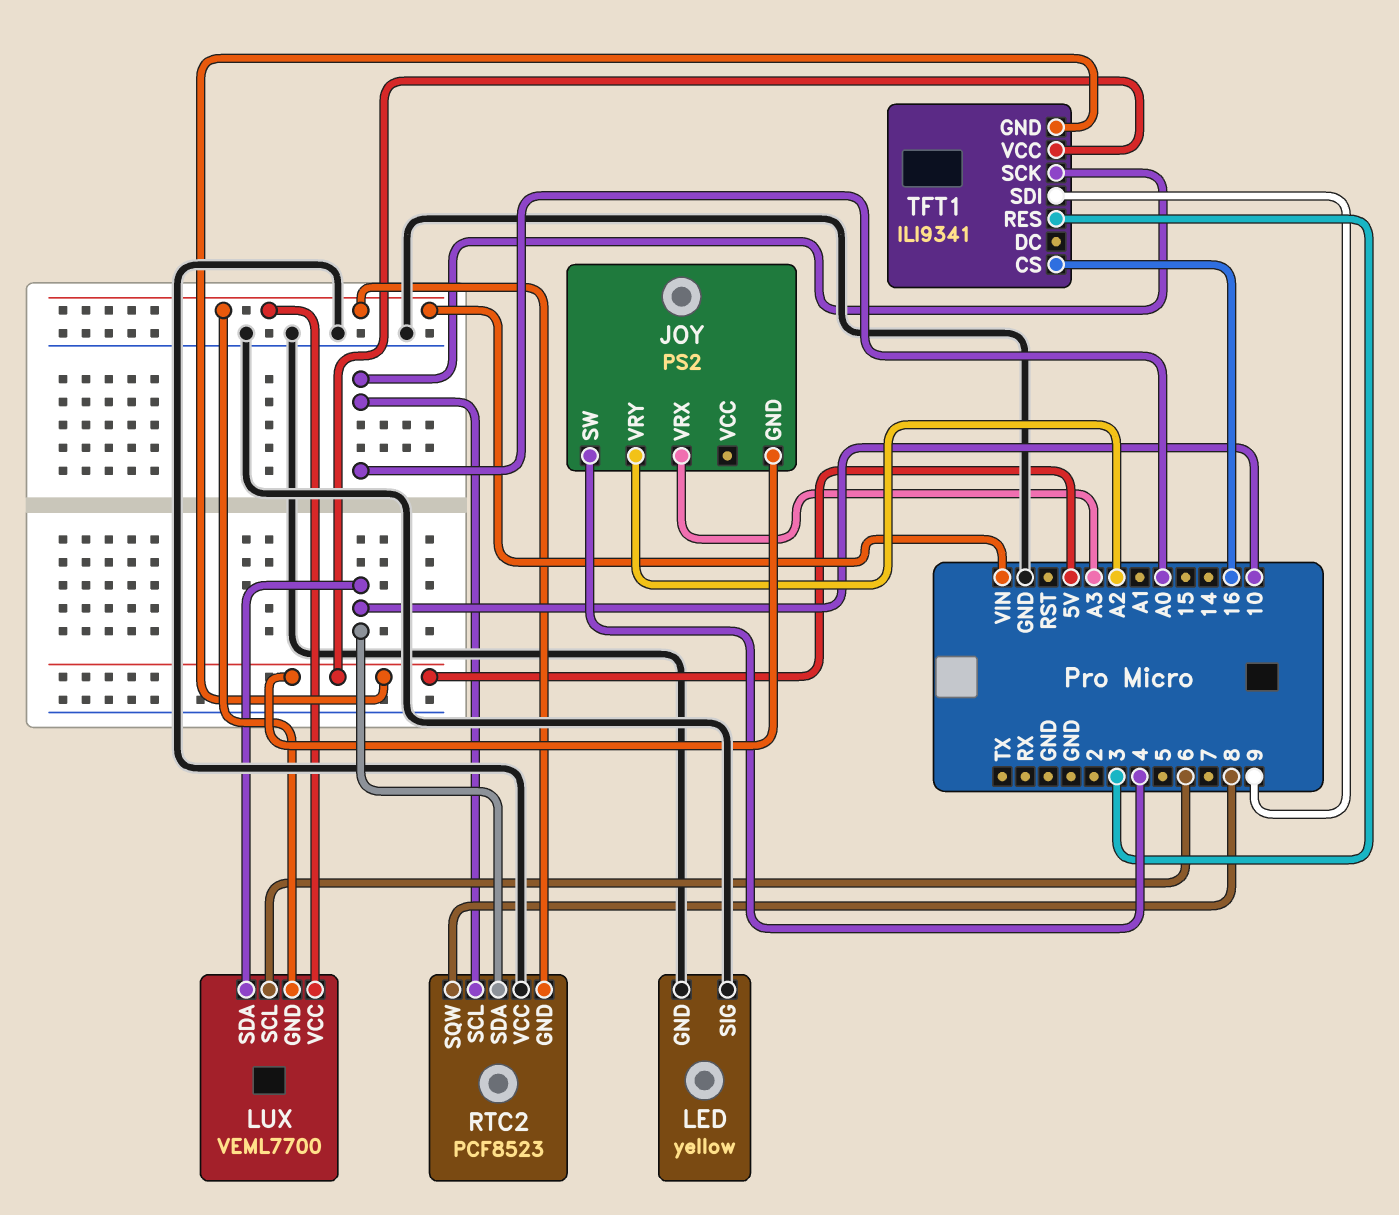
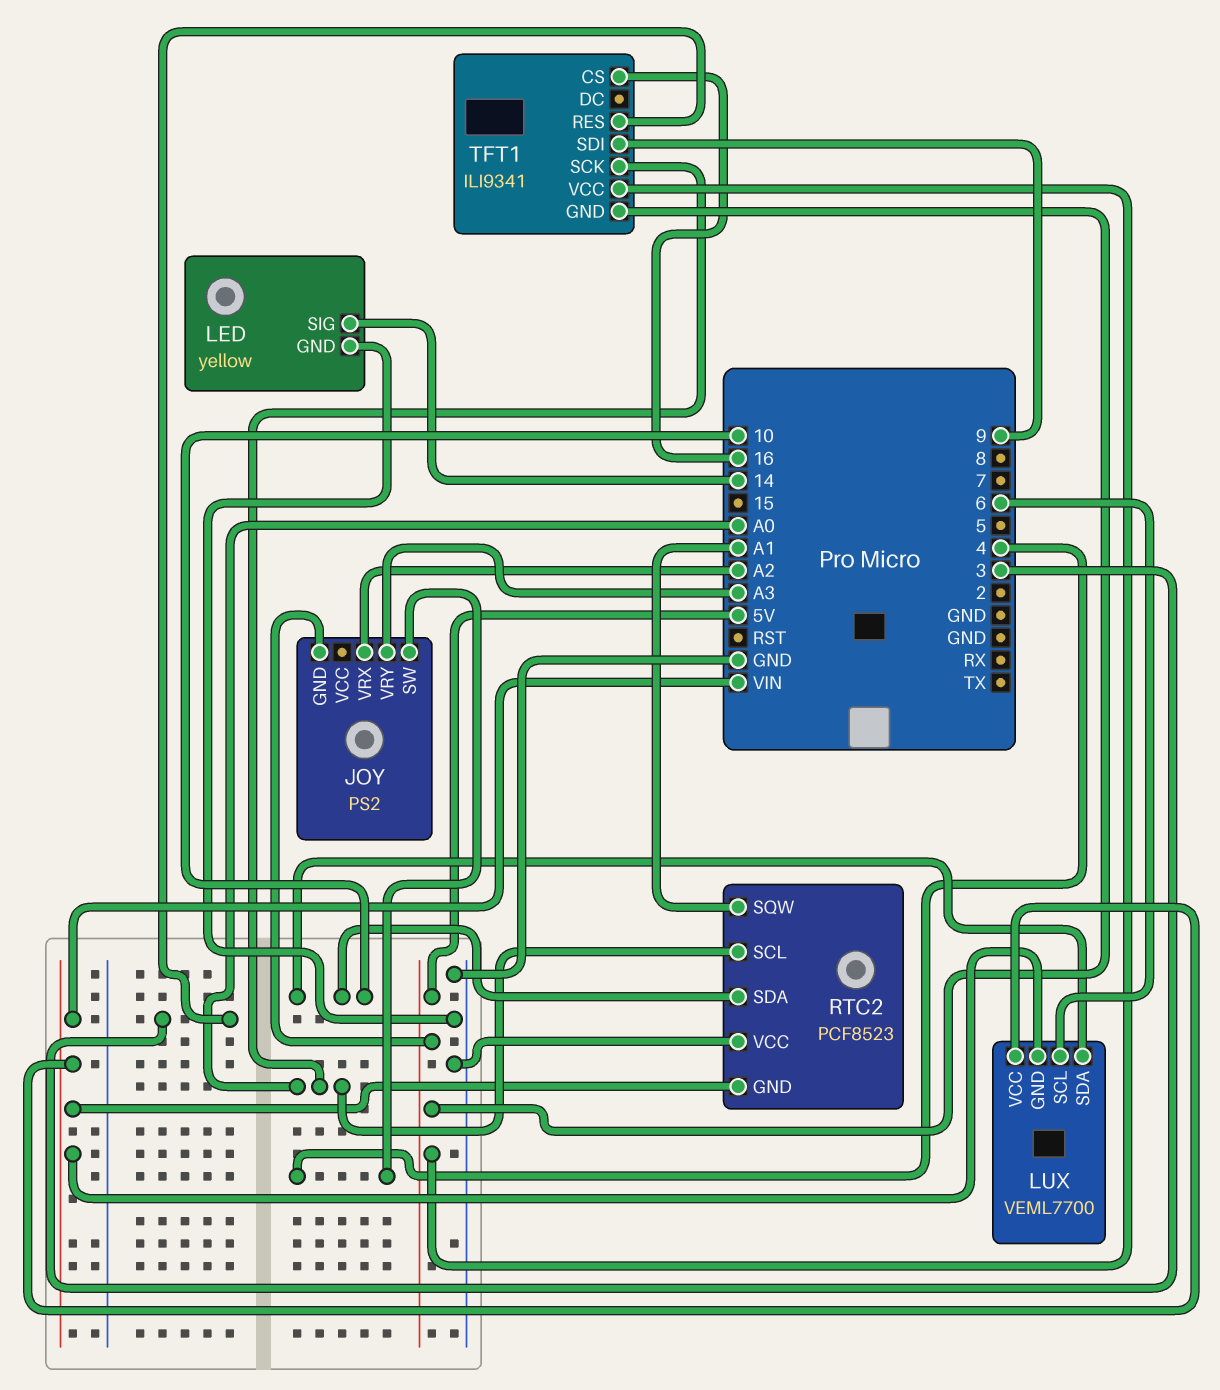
JOY pin VRX: A3 -> A2
JOY pin VRY: A2 -> A3
LED pin SIG: GND -> 14
RTC2 pin SQW: 8 -> A1

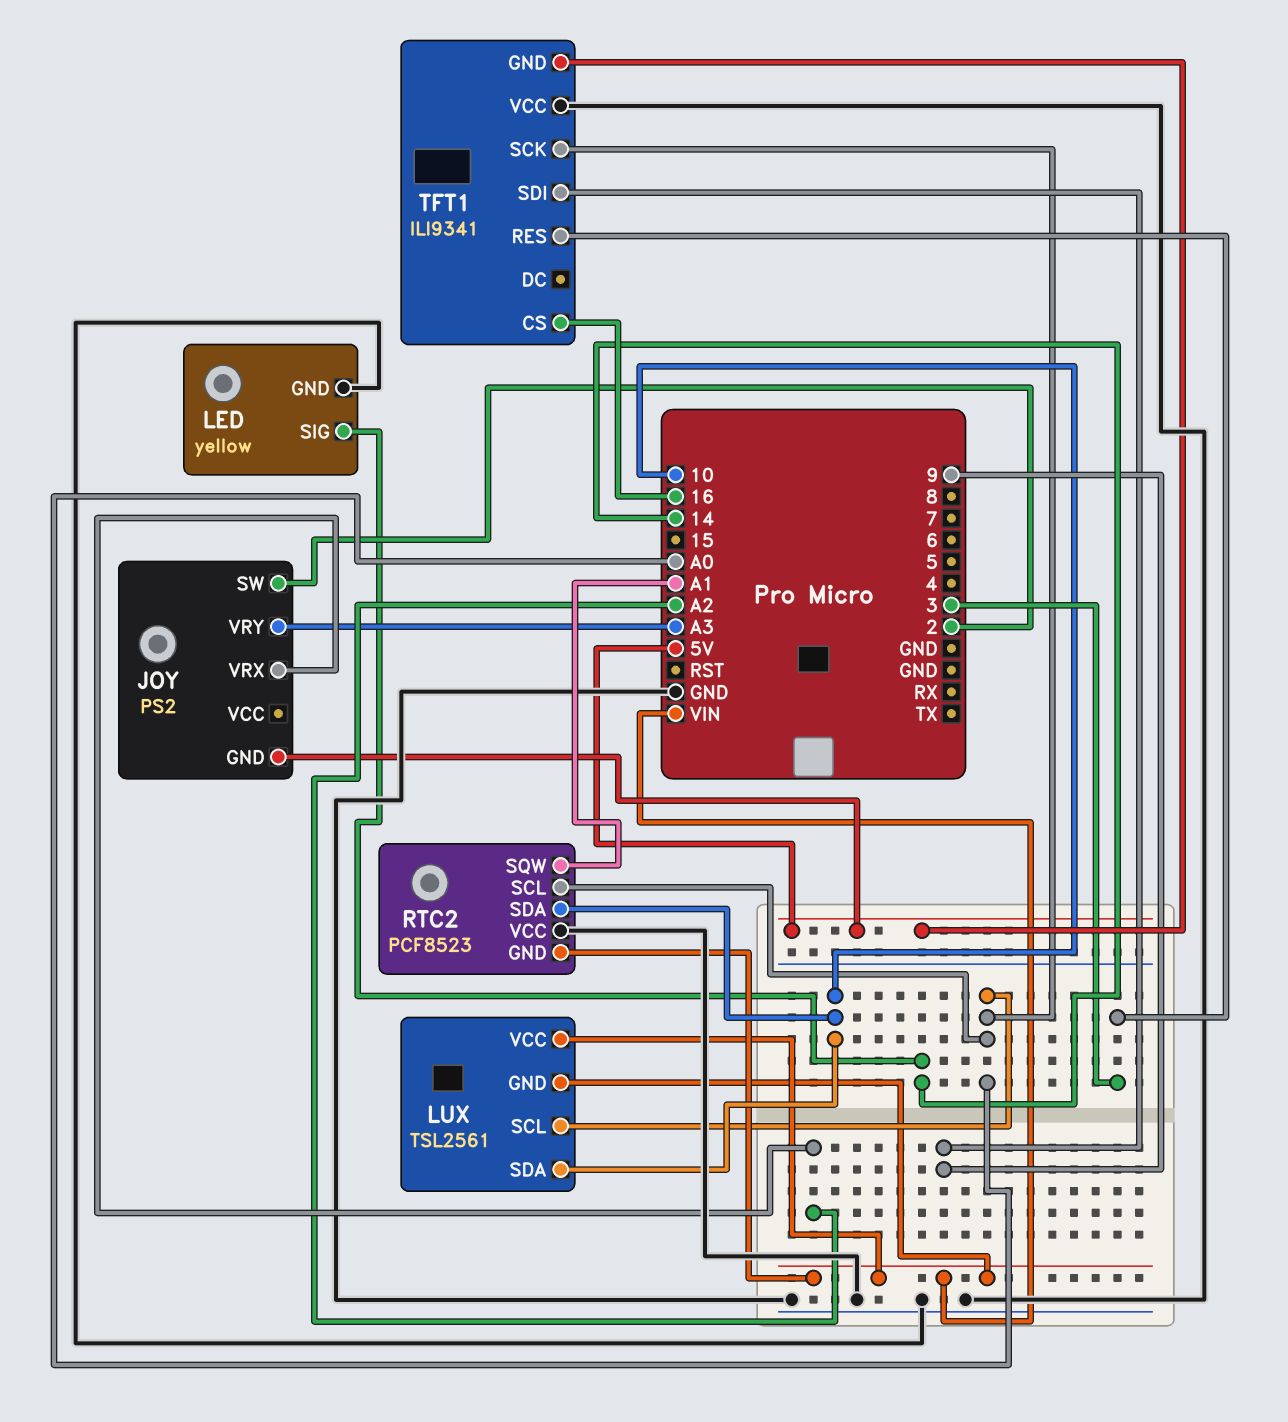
JOY pin SW: 4 -> 2
LUX: VEML7700 -> TSL2561
LUX pin SCL: 6 -> A0
TFT1 pin VCC: 5V -> GND

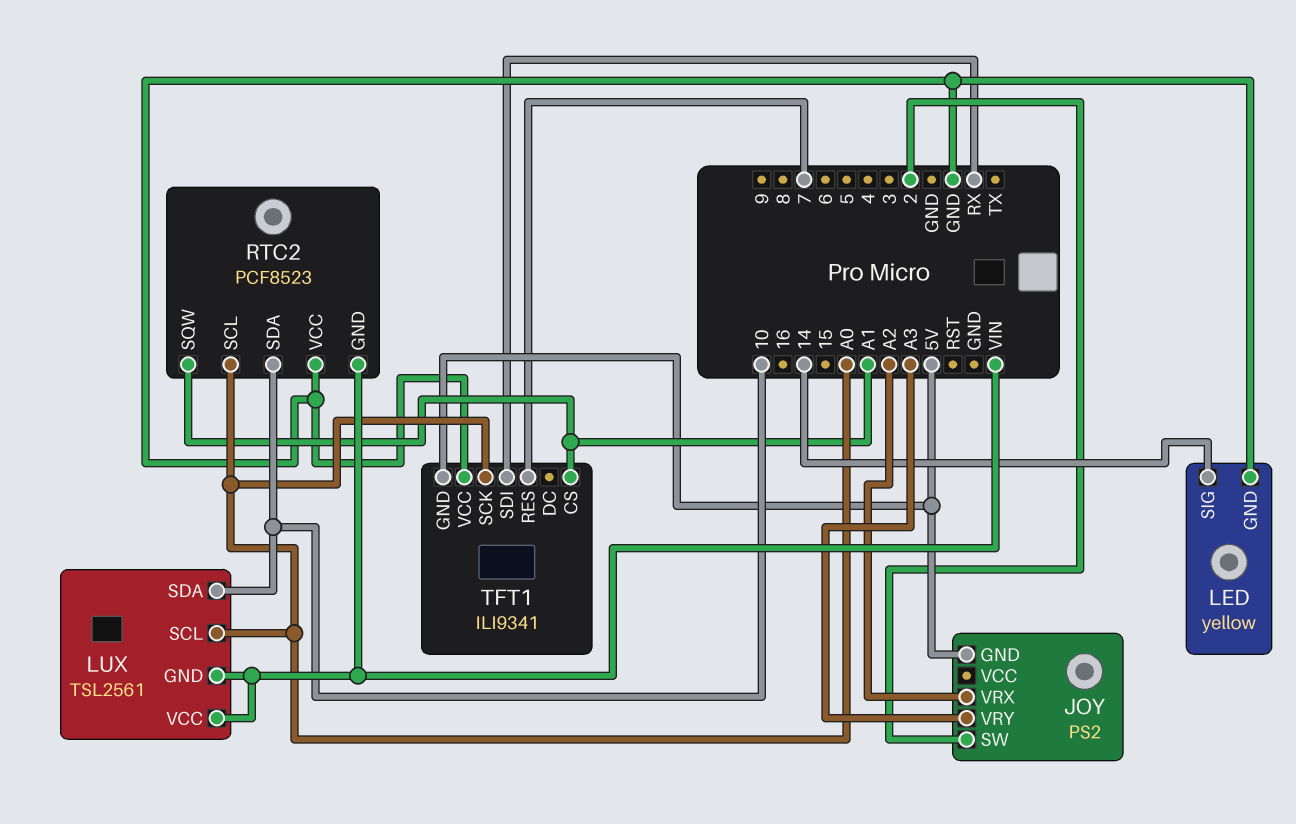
TFT1 pin CS: 16 -> A1
TFT1 pin RES: 3 -> 7
TFT1 pin SDI: 9 -> RX

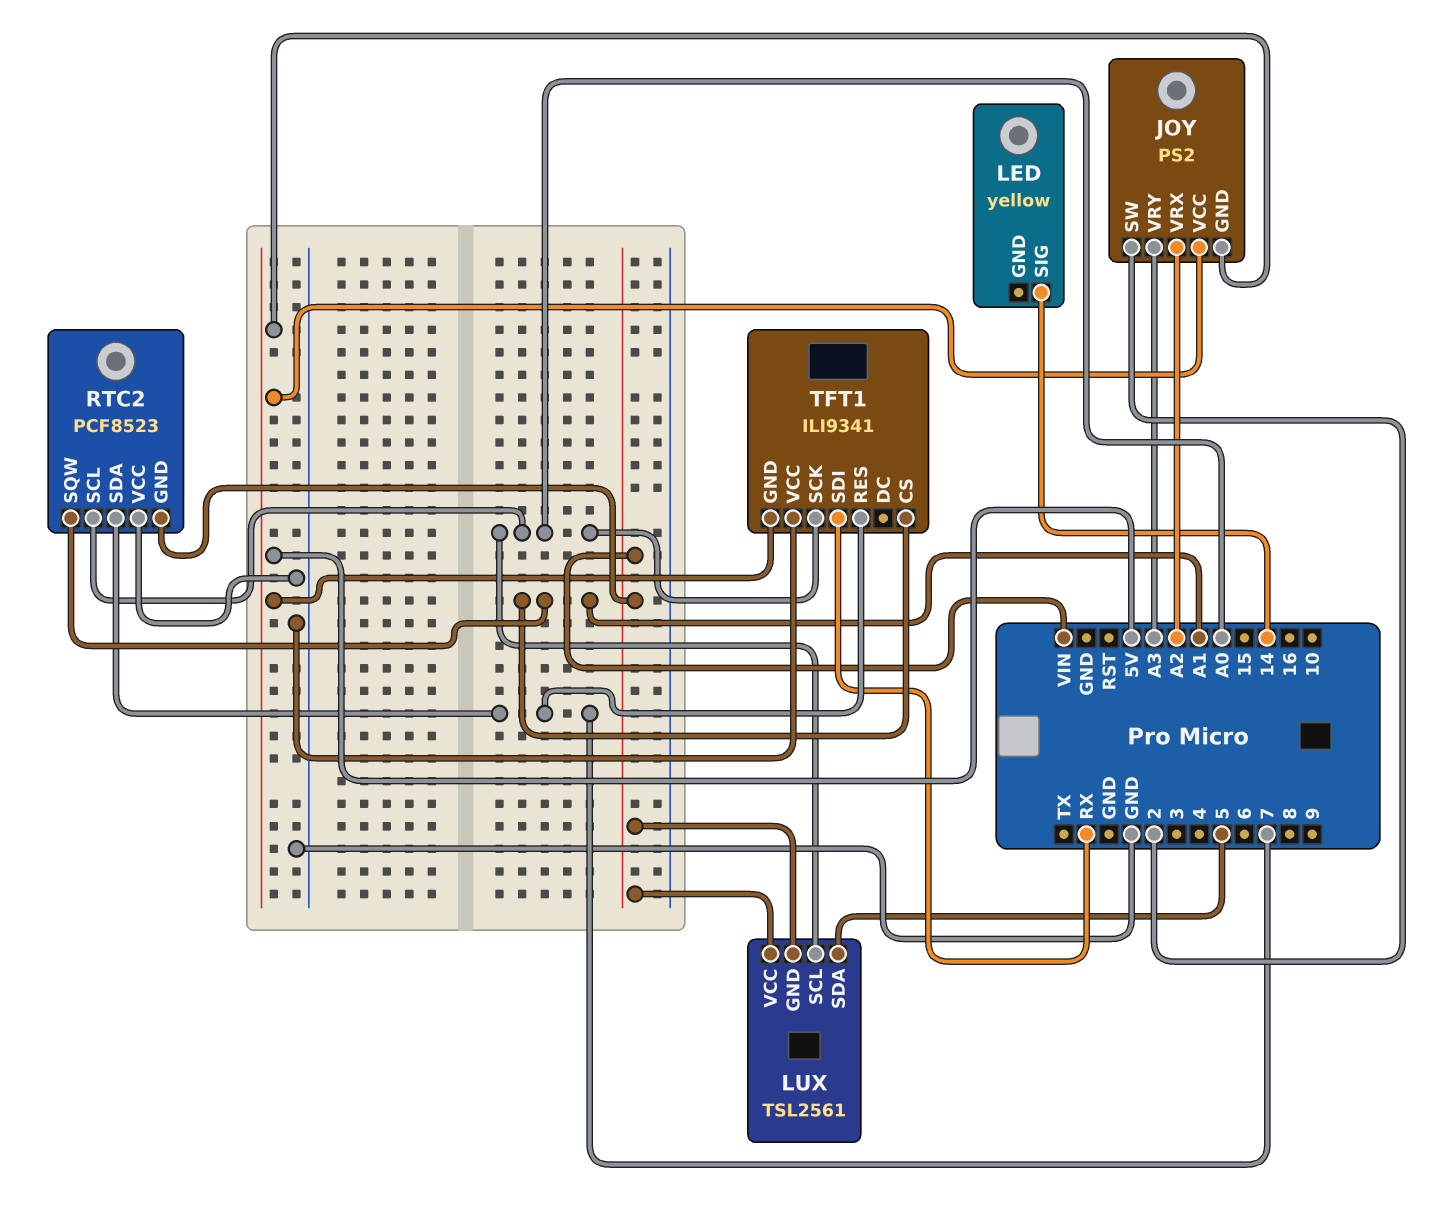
JOY pin VCC: none -> 5V
LED pin GND: GND -> none
LUX pin SDA: 10 -> 5
RTC2 pin SDA: 10 -> 7

